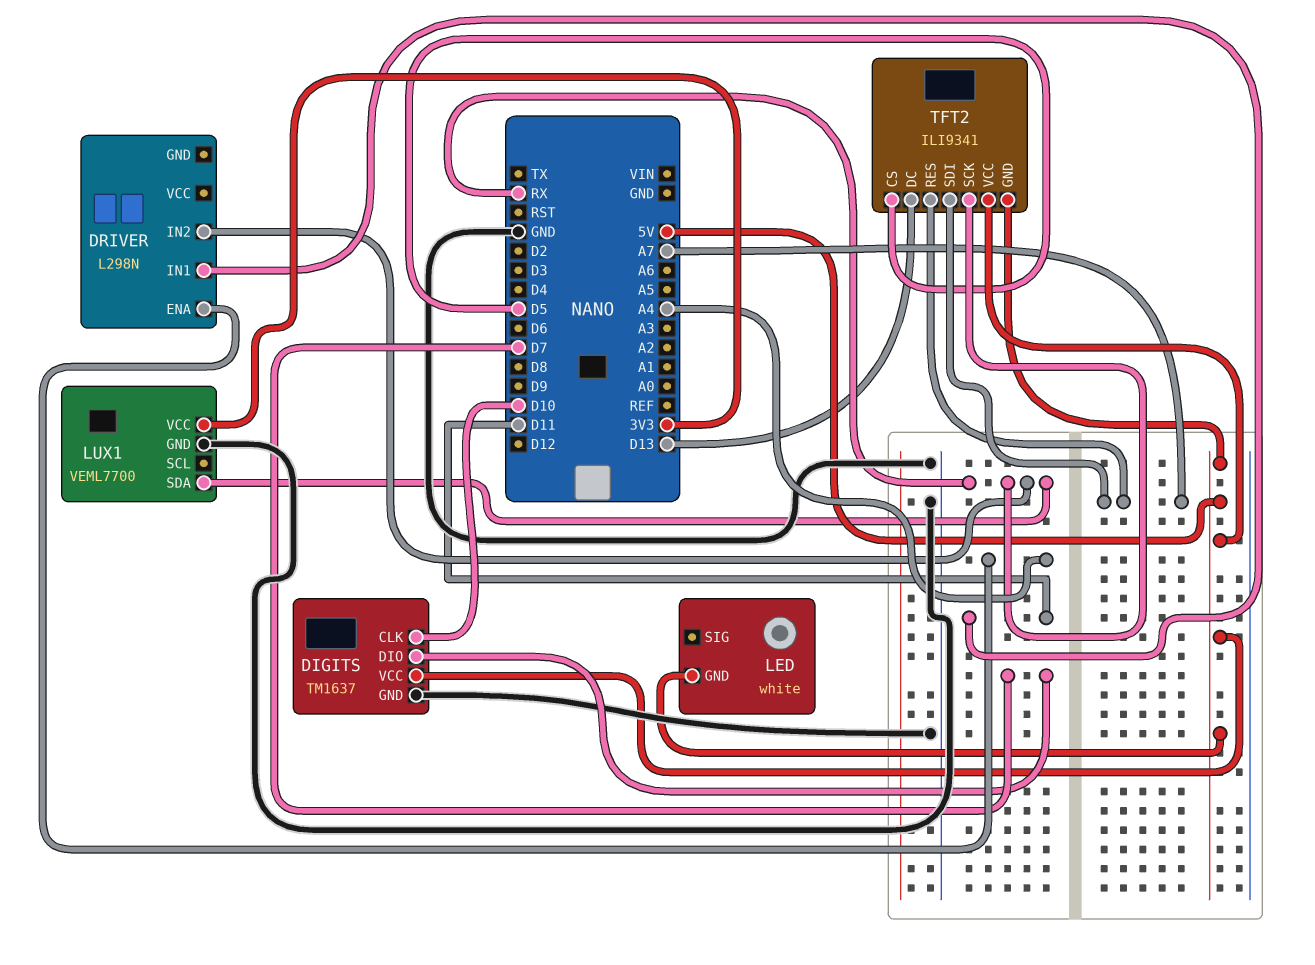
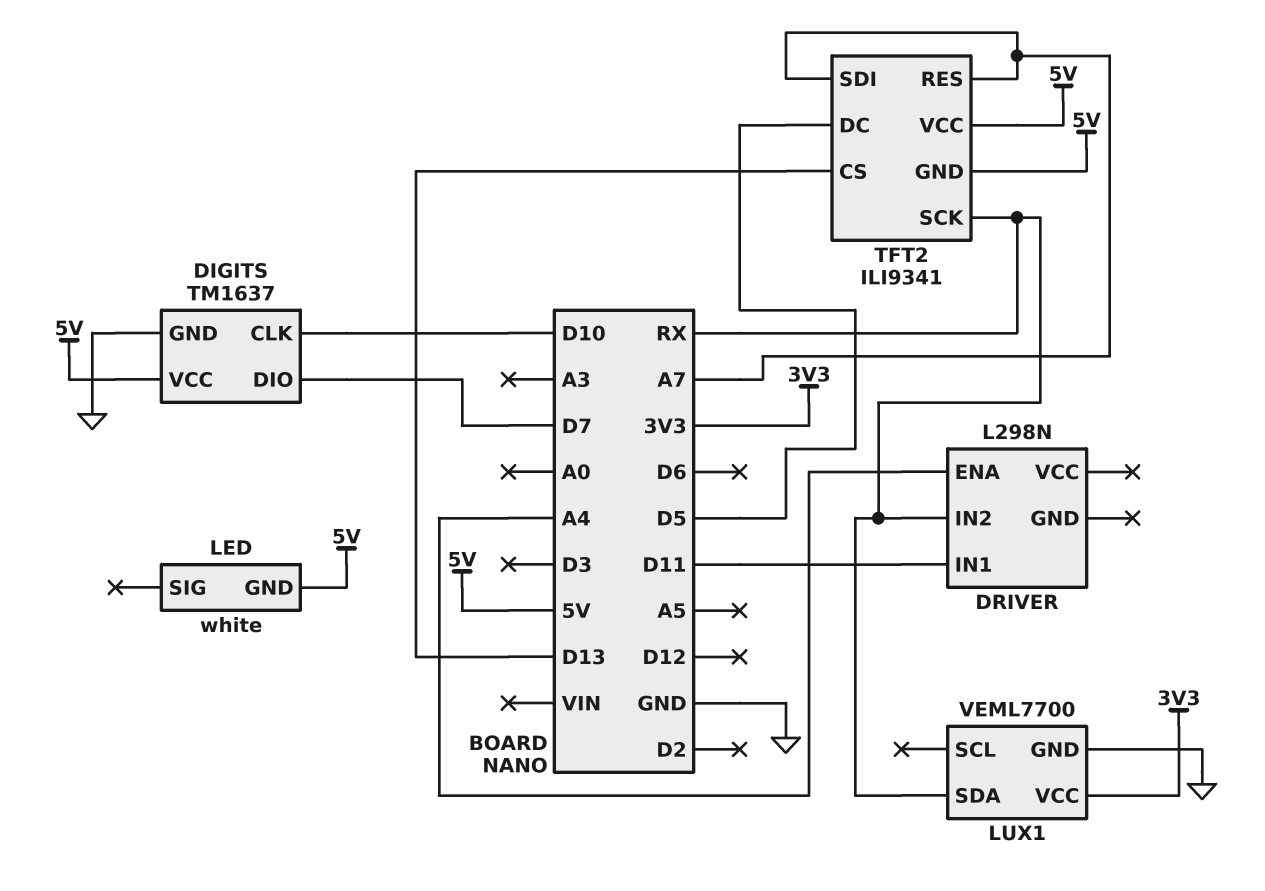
TFT2 pin CS: D5 -> D13
TFT2 pin DC: D13 -> D5

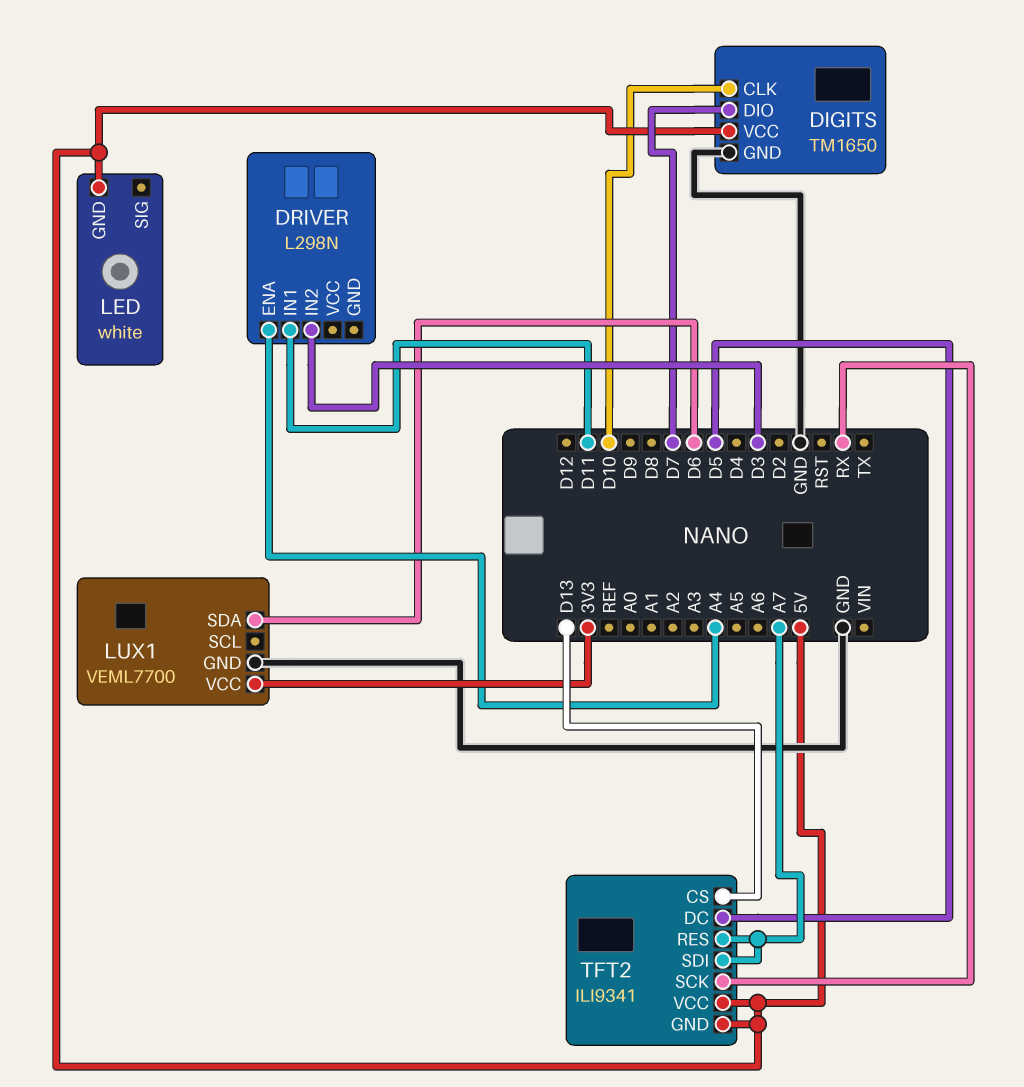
DIGITS: TM1637 -> TM1650
DRIVER pin IN2: RX -> D3
LUX1 pin SDA: RX -> D6

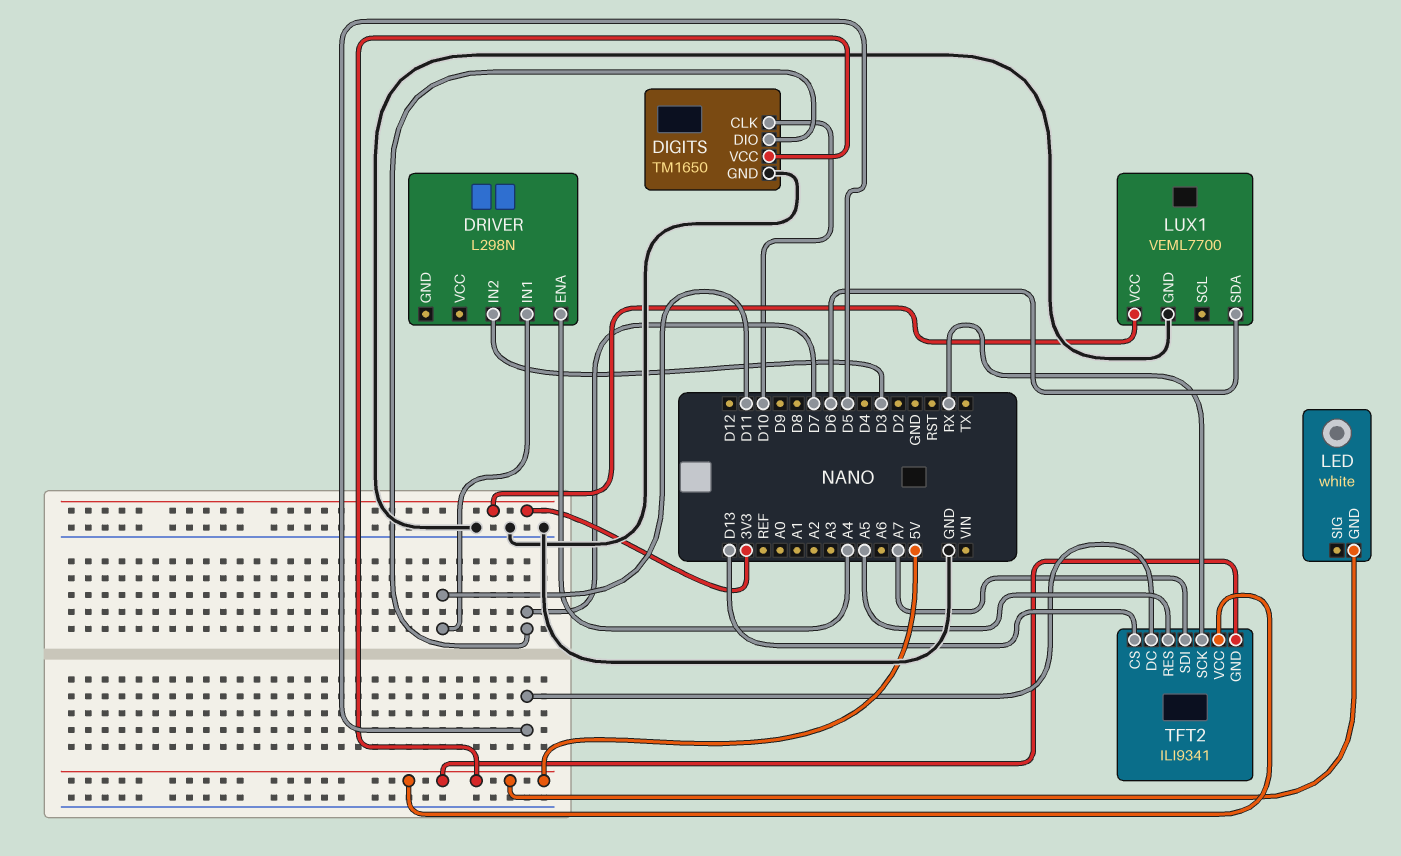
TFT2 pin RES: A7 -> A5

